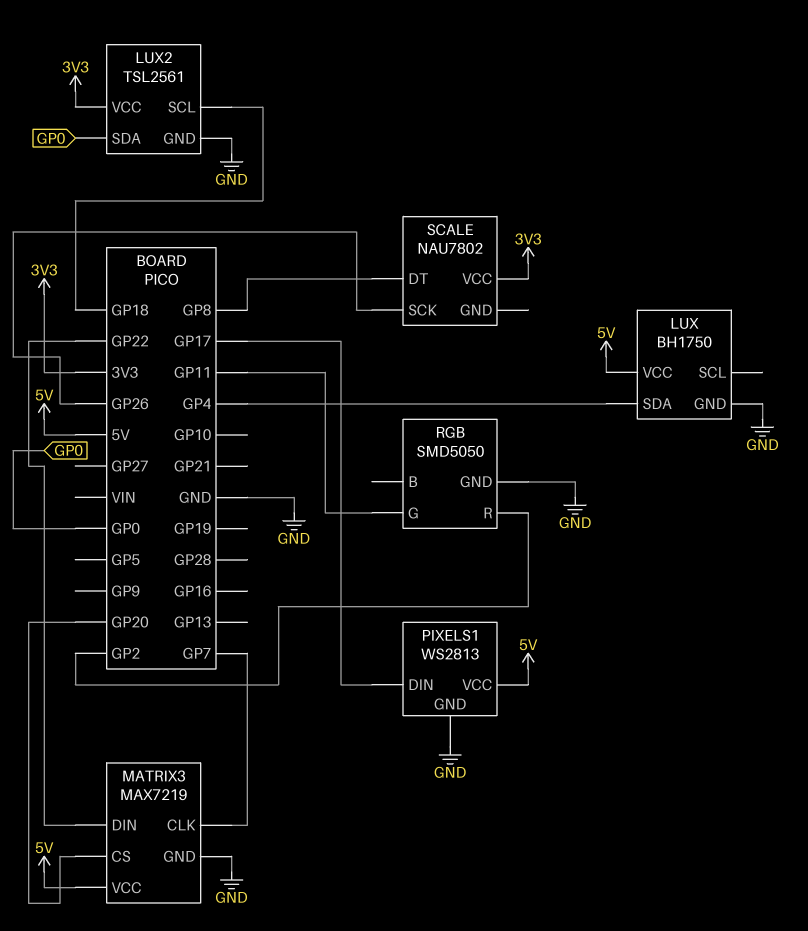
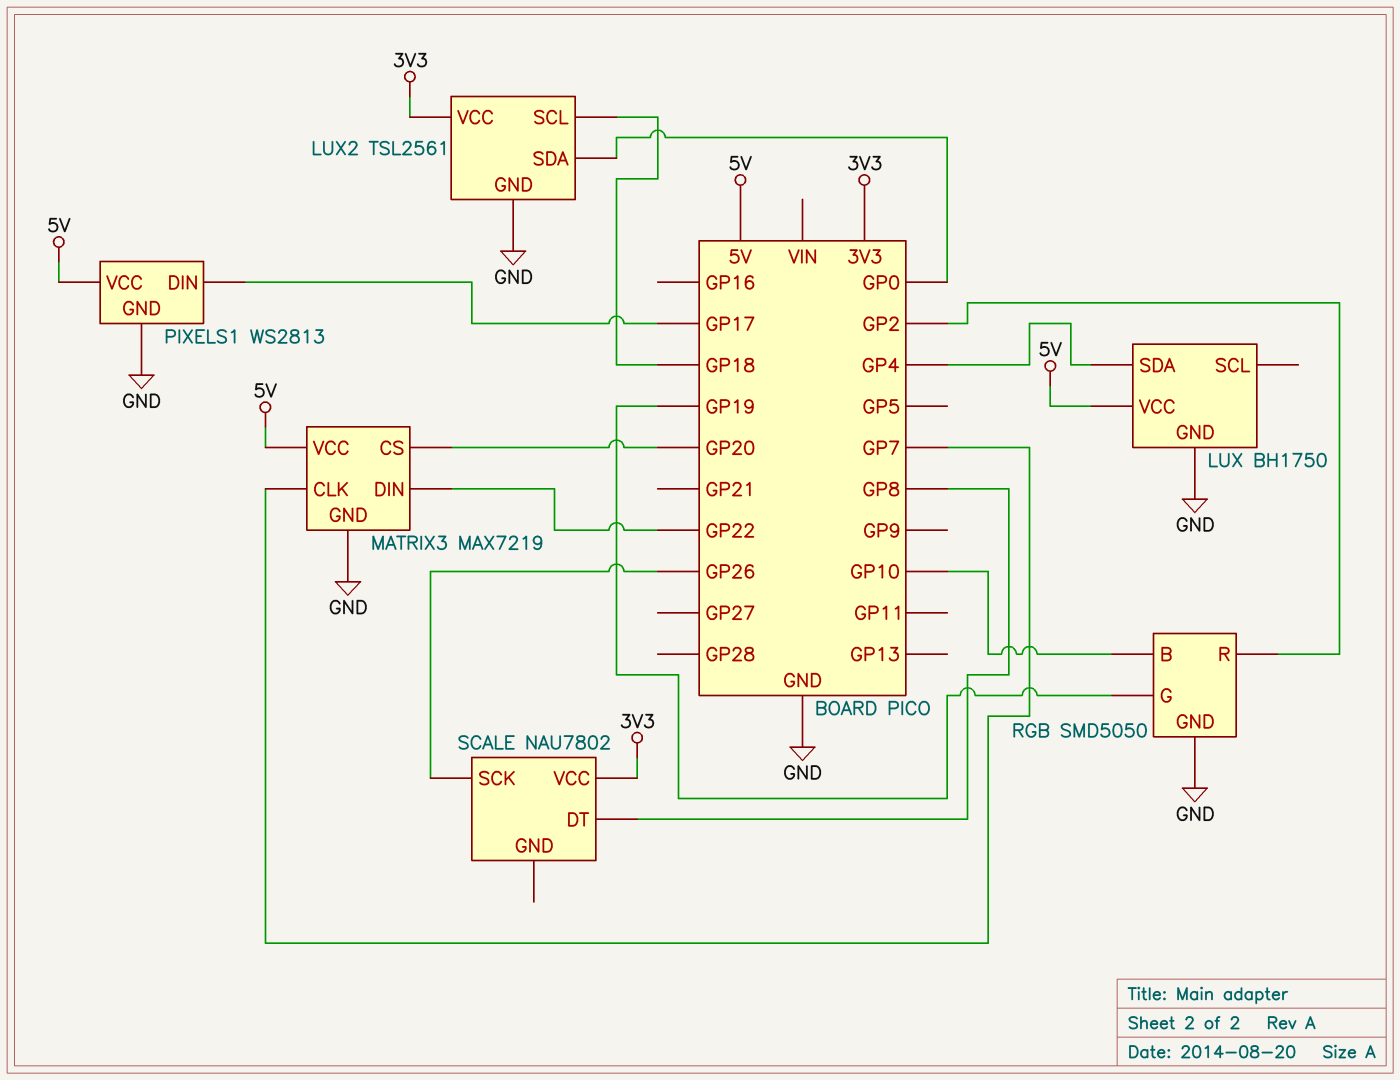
RGB pin B: none -> GP10
RGB pin G: GP11 -> GP19

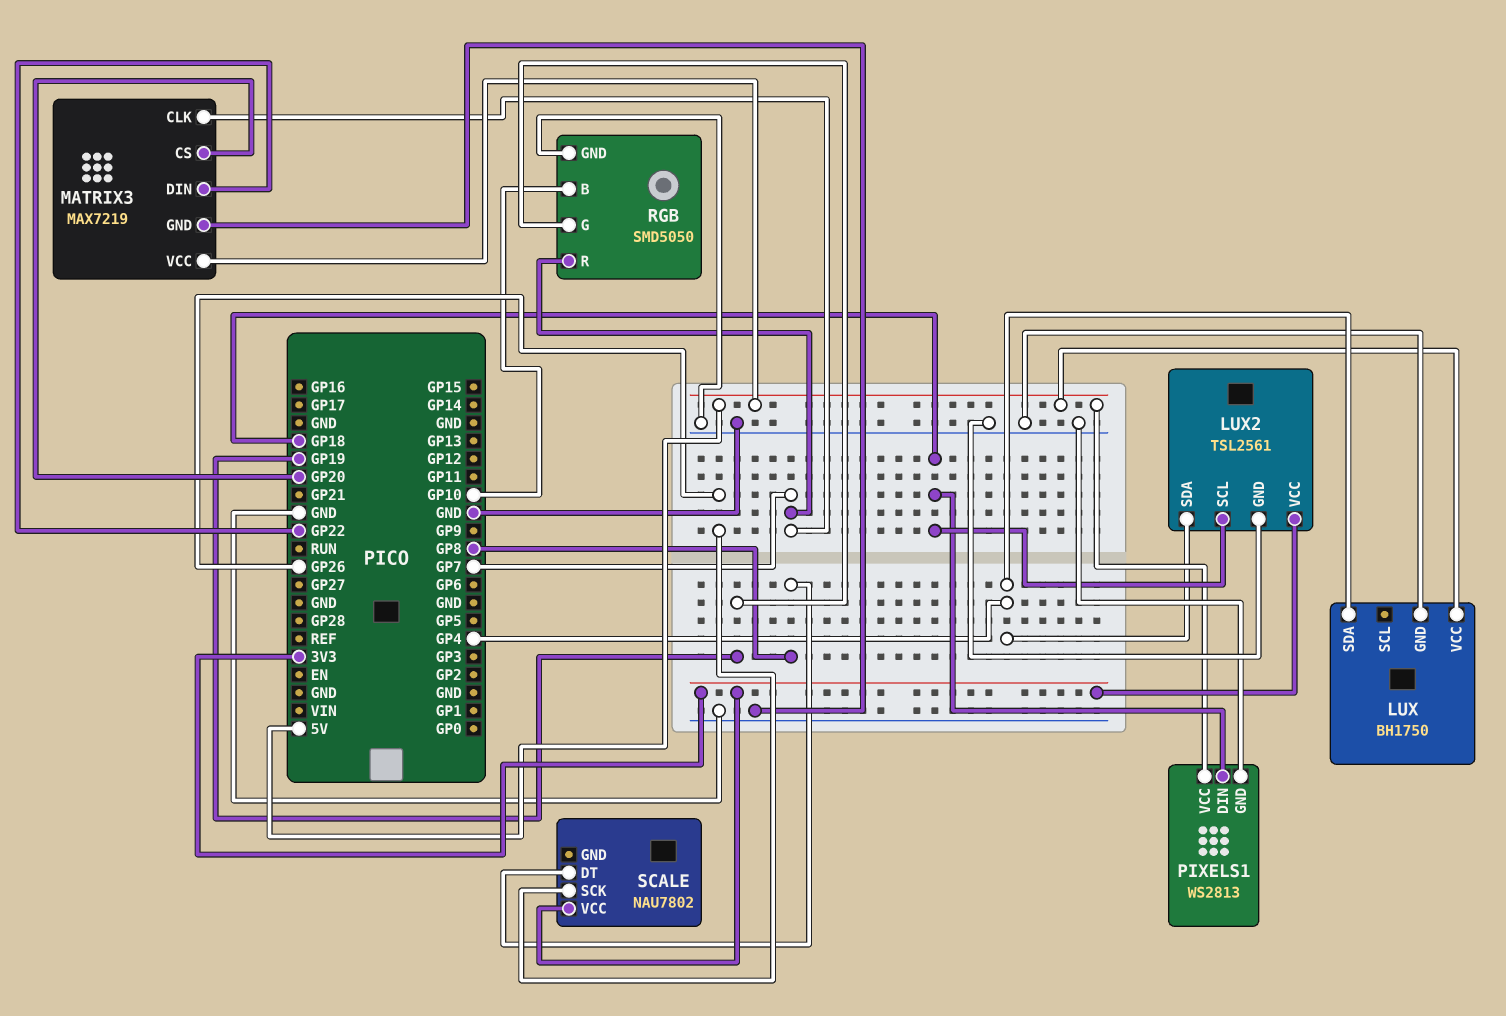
LUX2 pin SDA: GP0 -> GP4
PIXELS1 pin DIN: GP17 -> GP18
RGB pin R: GP2 -> GP7

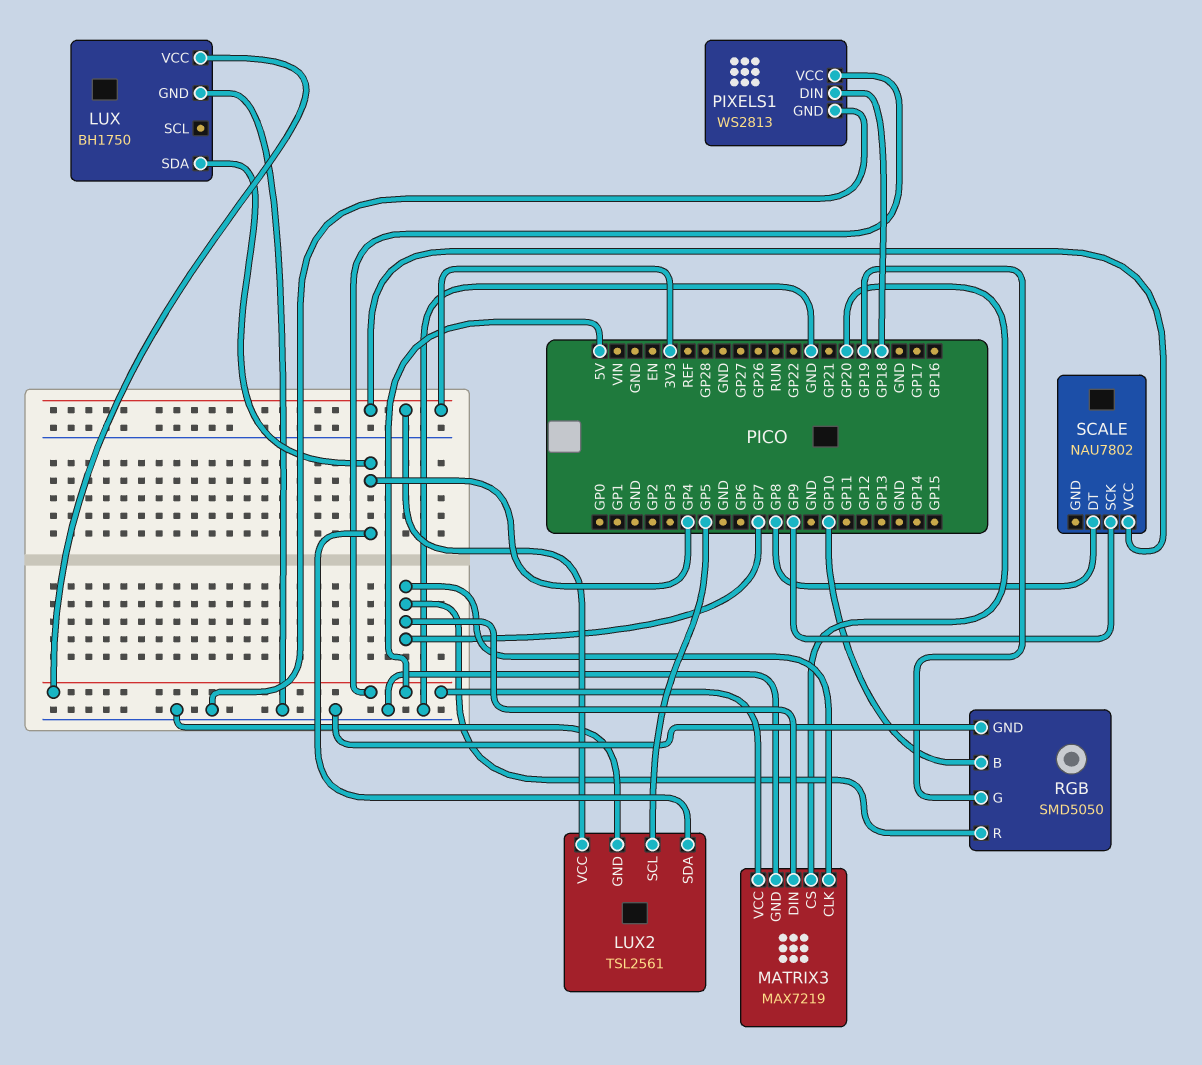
LUX2 pin SCL: GP18 -> GP5
MATRIX3 pin DIN: GP22 -> GP7
SCALE pin SCK: GP26 -> GP9

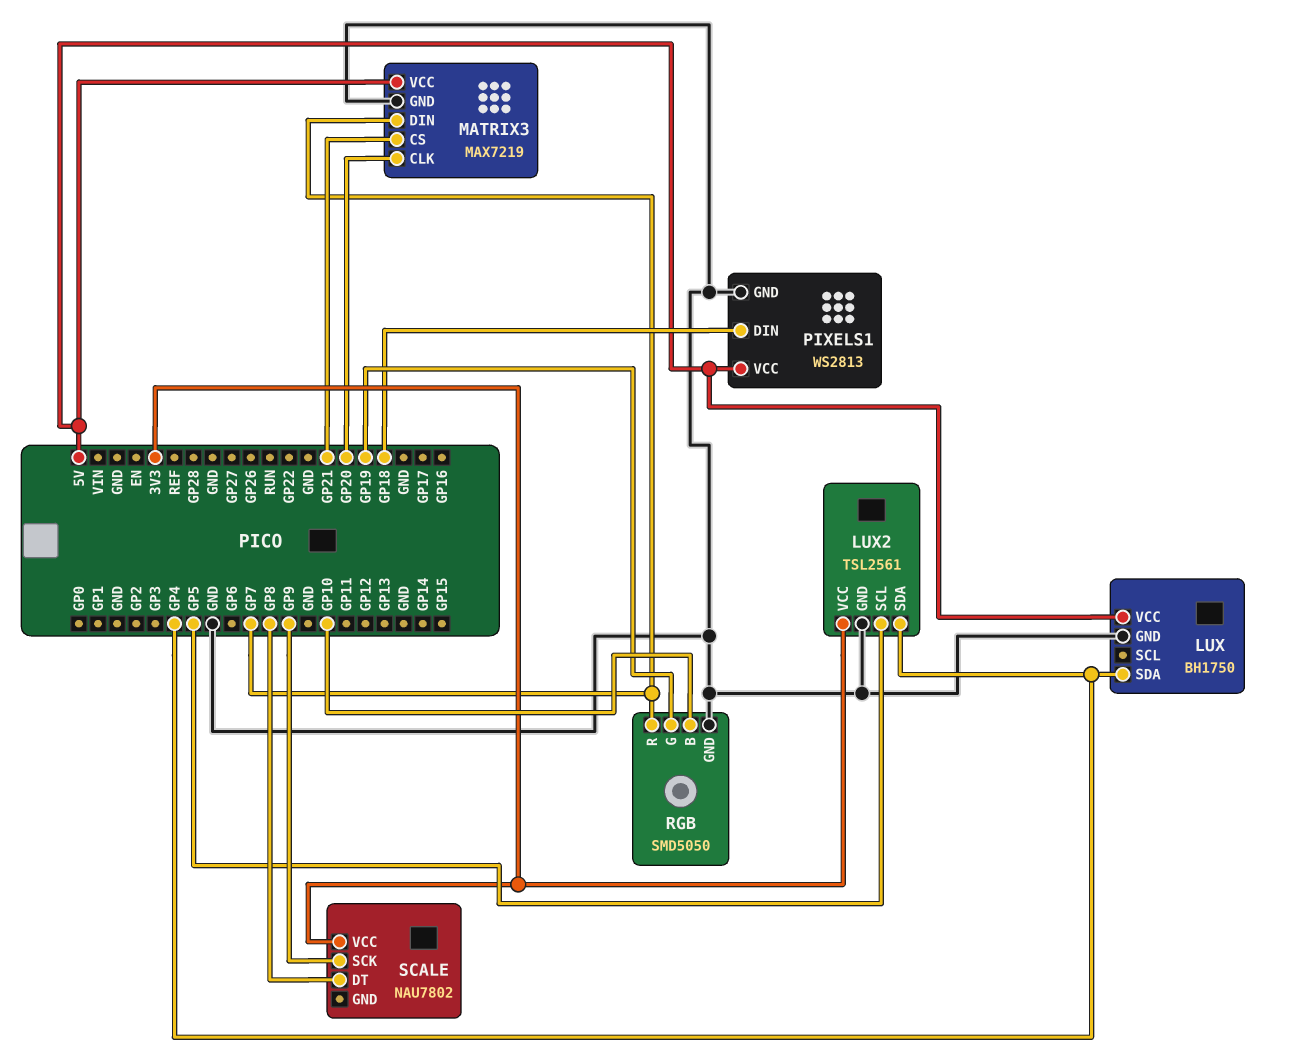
MATRIX3 pin CLK: GP7 -> GP20
MATRIX3 pin CS: GP20 -> GP21

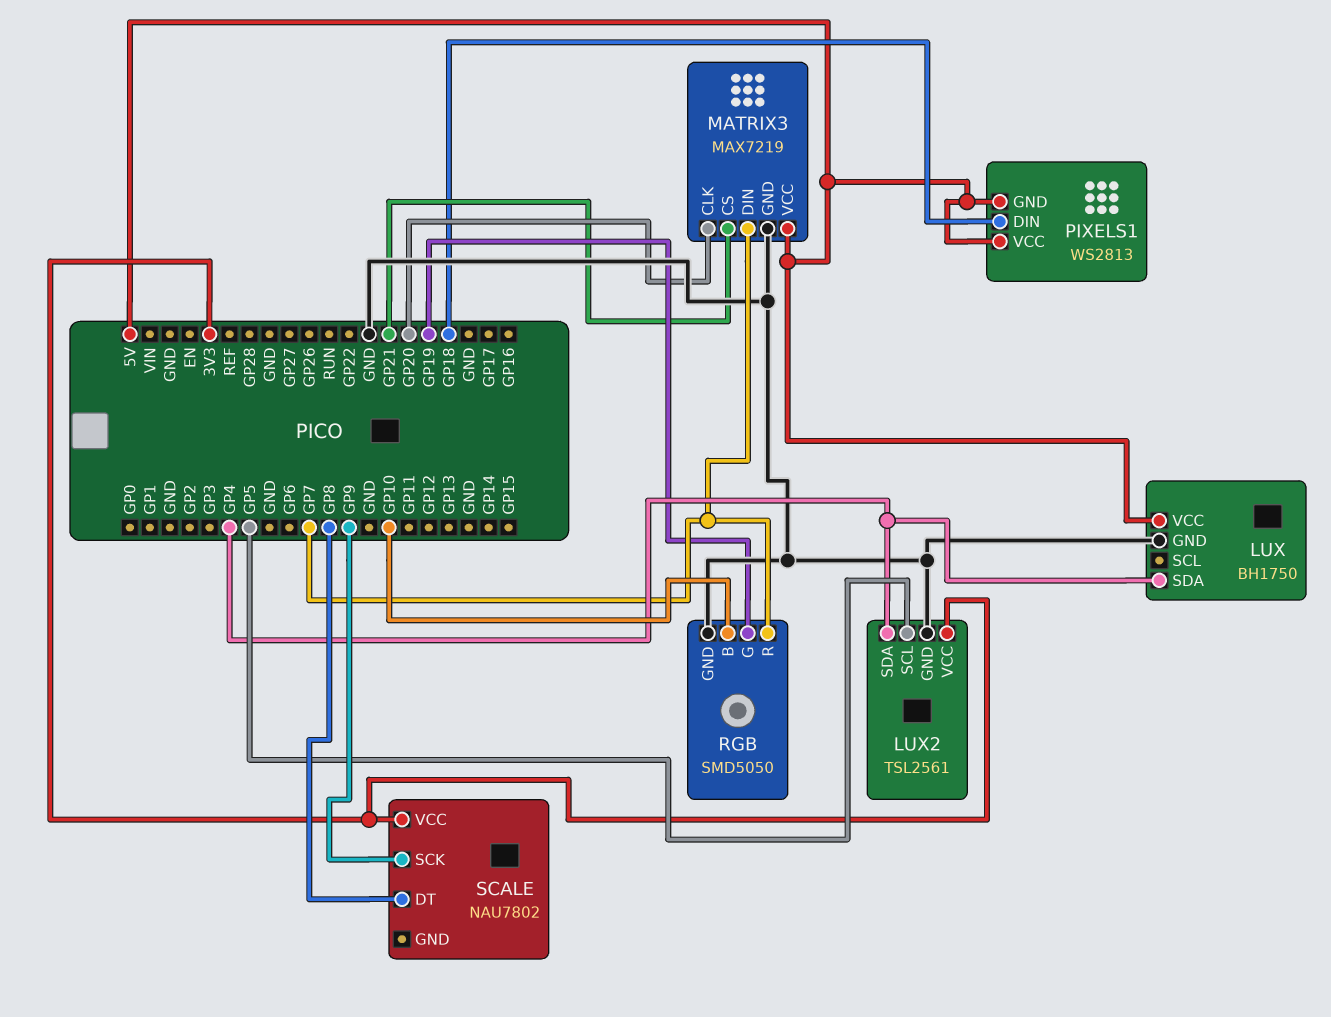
PIXELS1 pin GND: GND -> 5V

